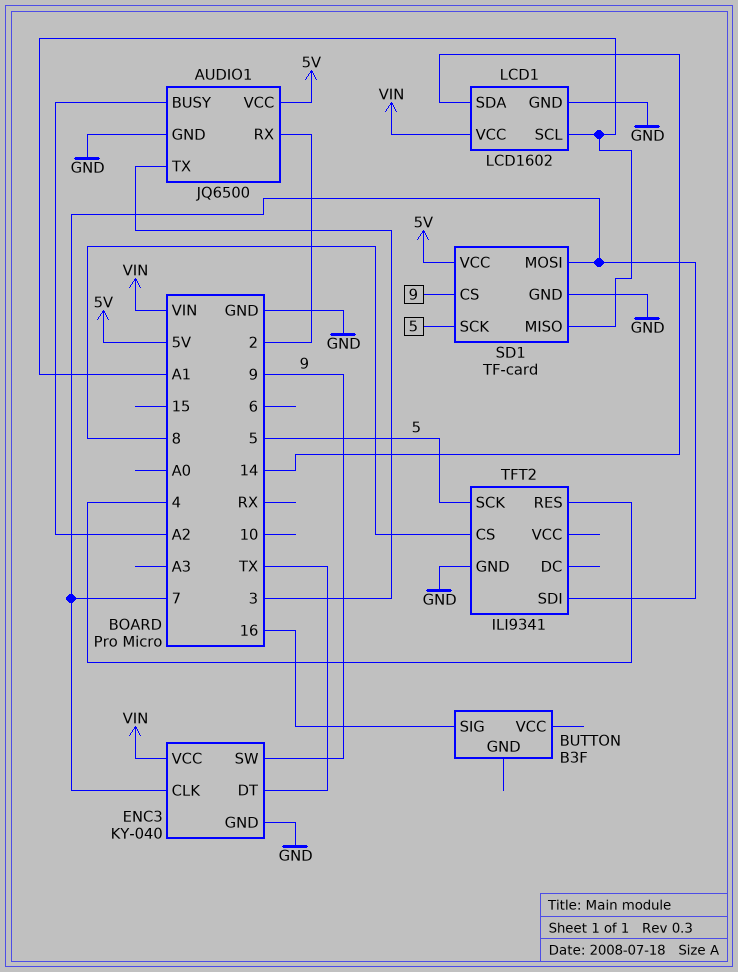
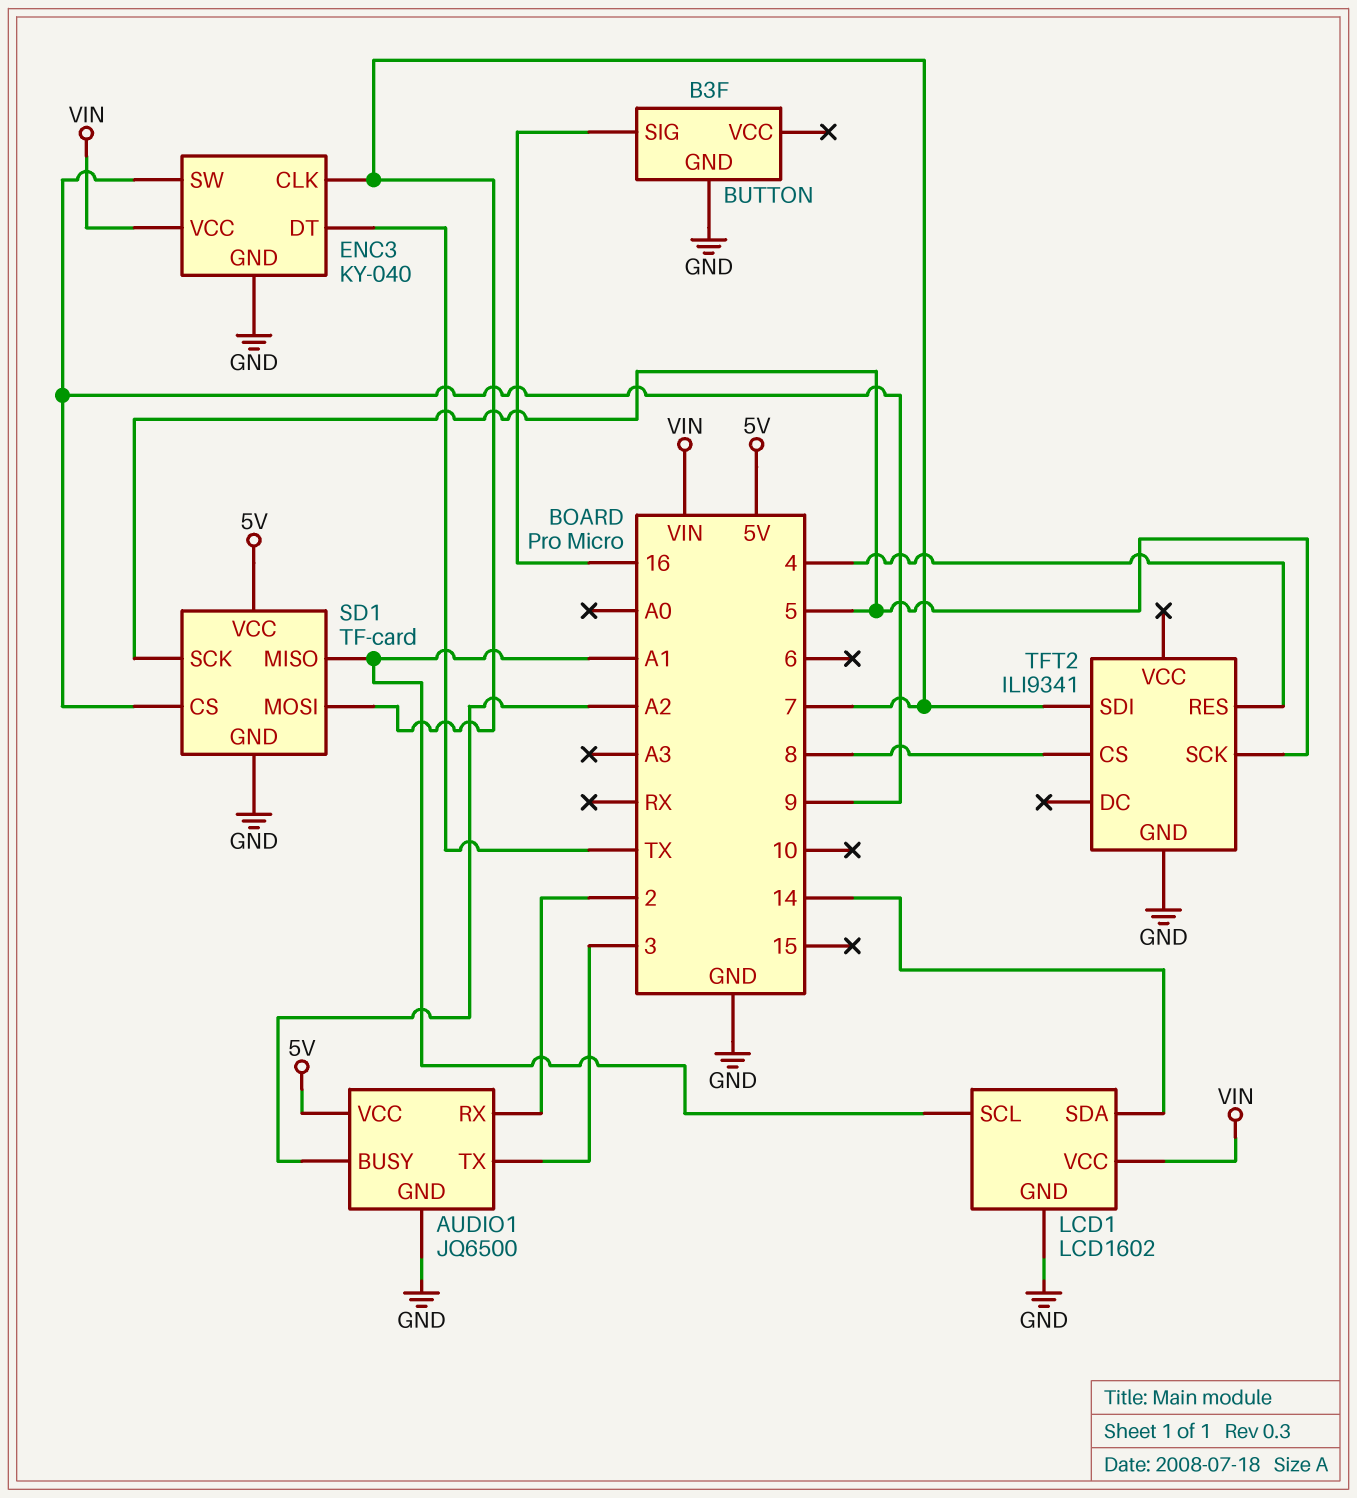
BUTTON pin GND: none -> GND

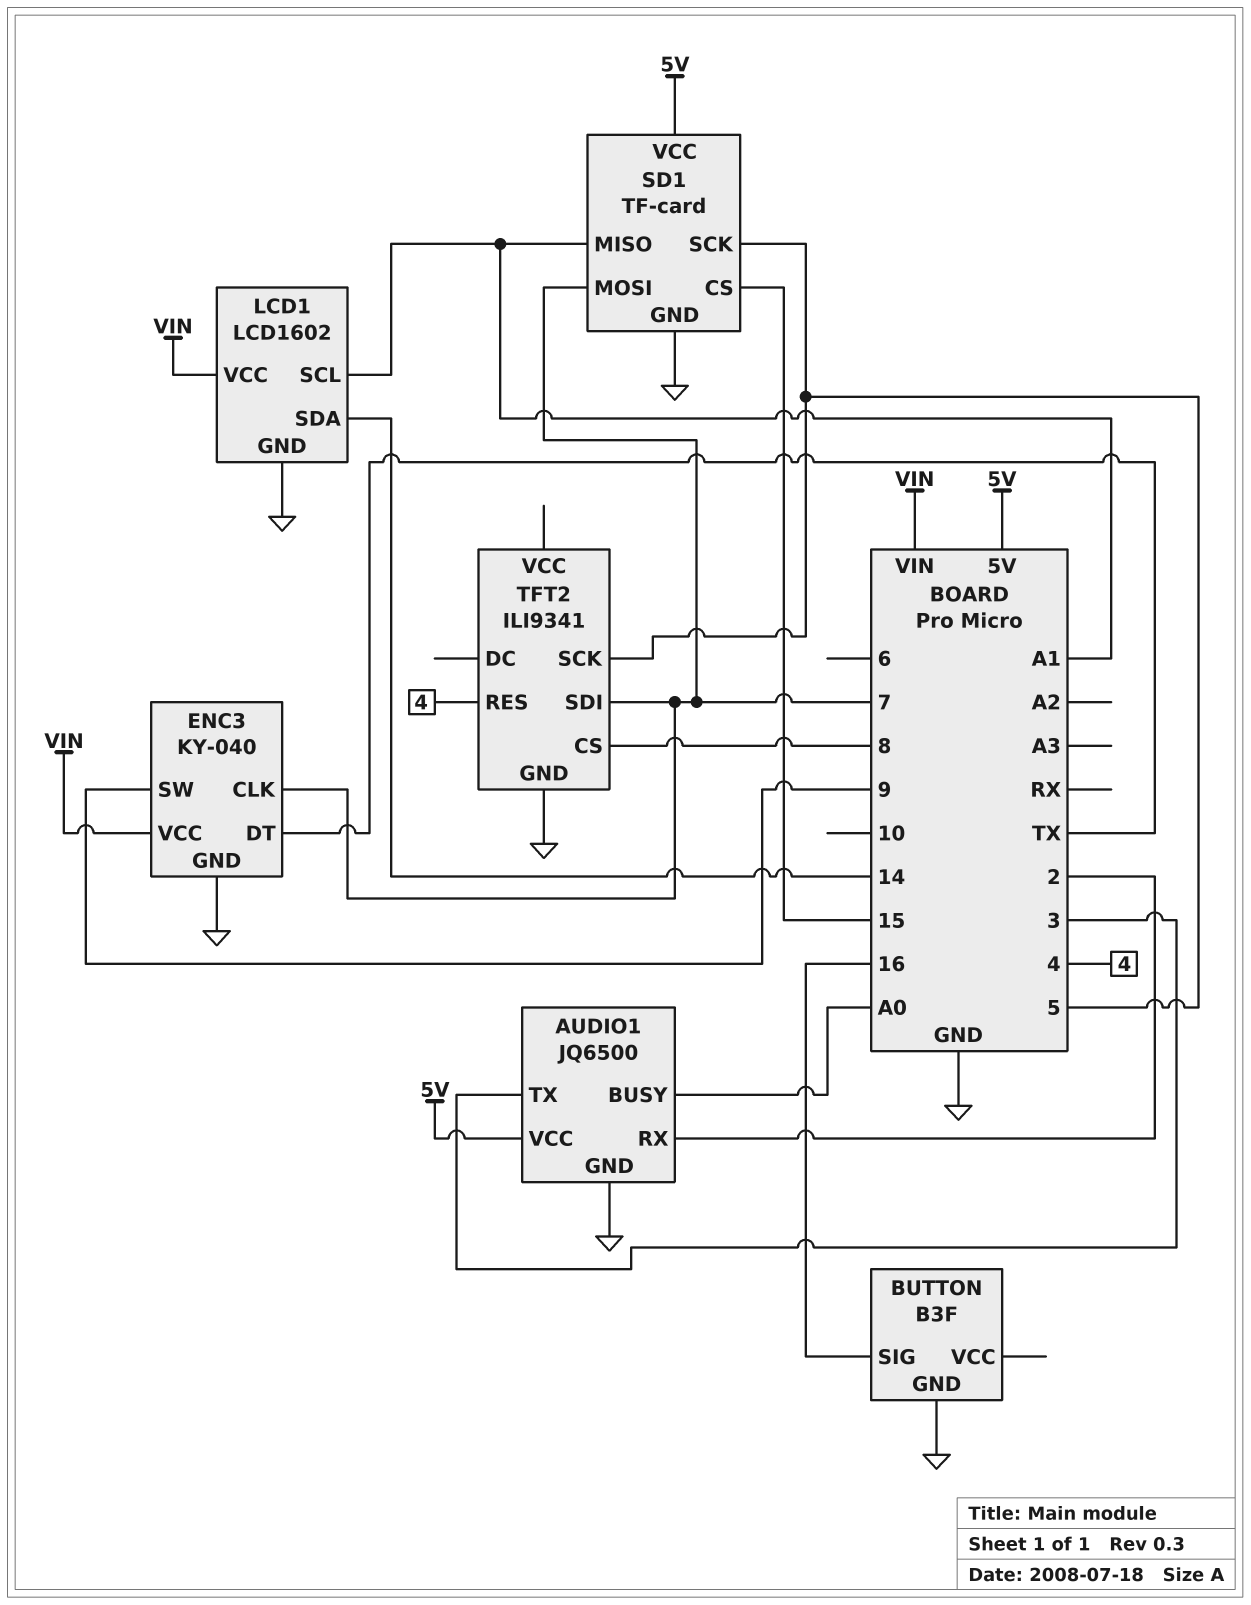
AUDIO1 pin BUSY: A2 -> A0
SD1 pin CS: 9 -> 15

